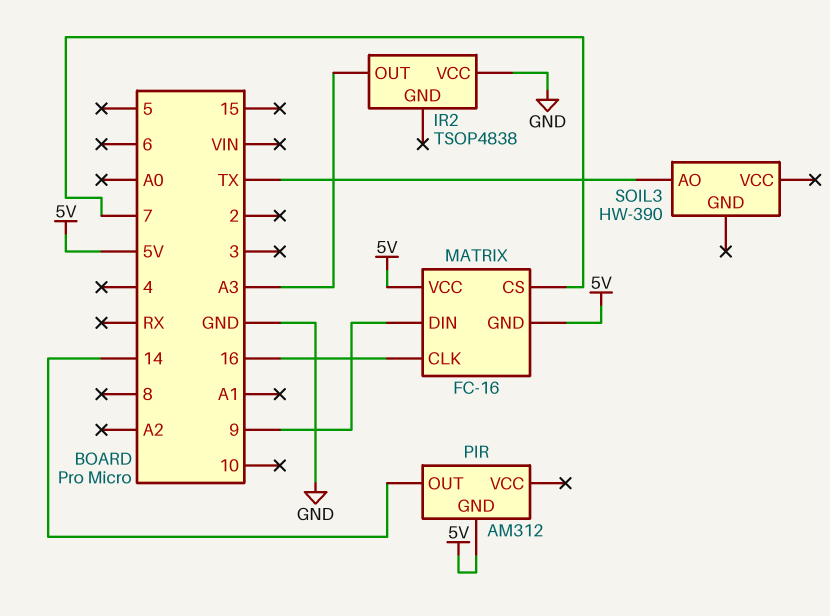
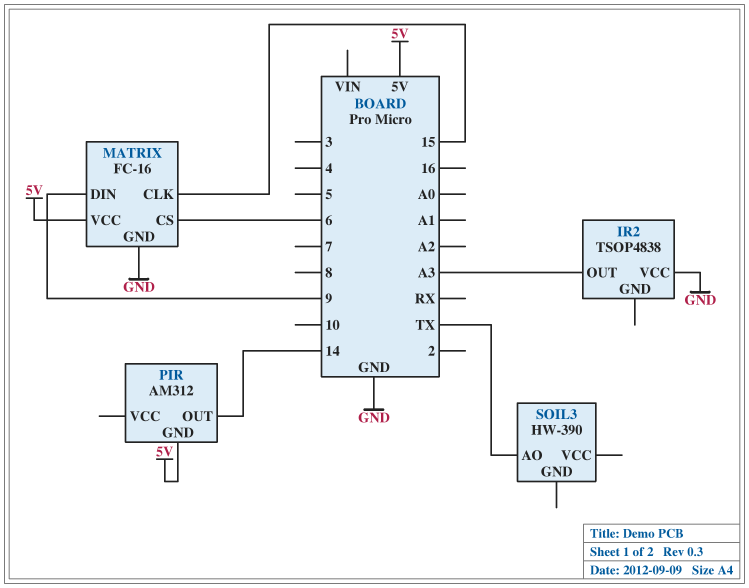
MATRIX pin CLK: 16 -> 15
MATRIX pin CS: 7 -> 6
MATRIX pin GND: 5V -> GND

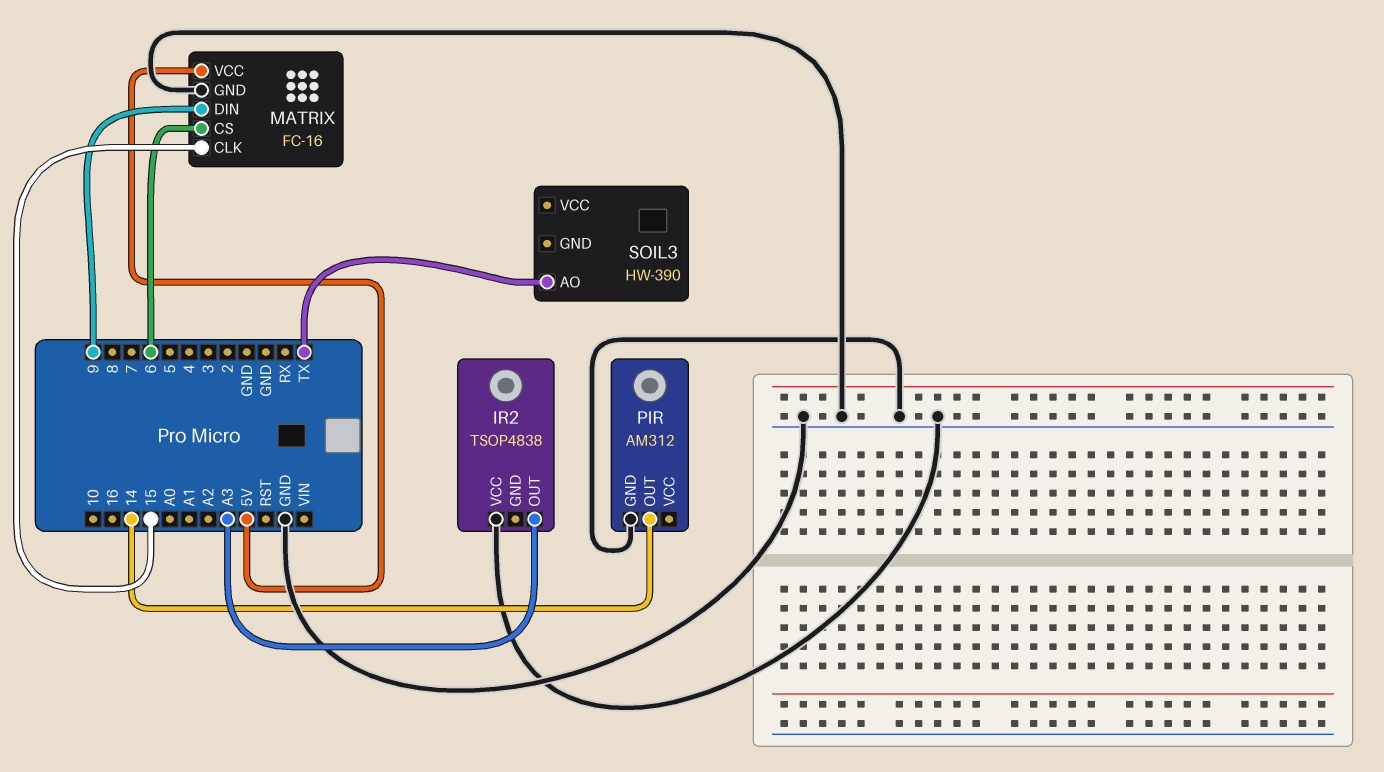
PIR pin GND: 5V -> GND

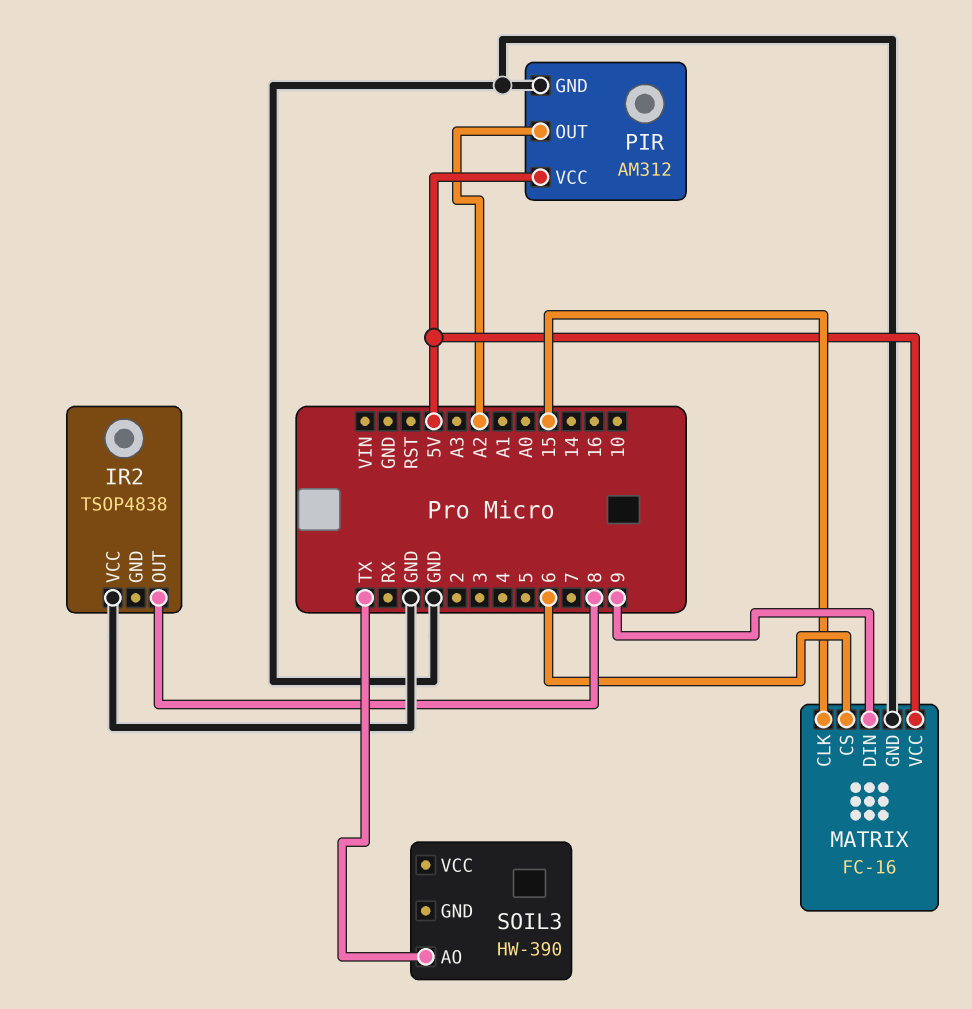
IR2 pin OUT: A3 -> 8
PIR pin OUT: 14 -> A2
PIR pin VCC: none -> 5V

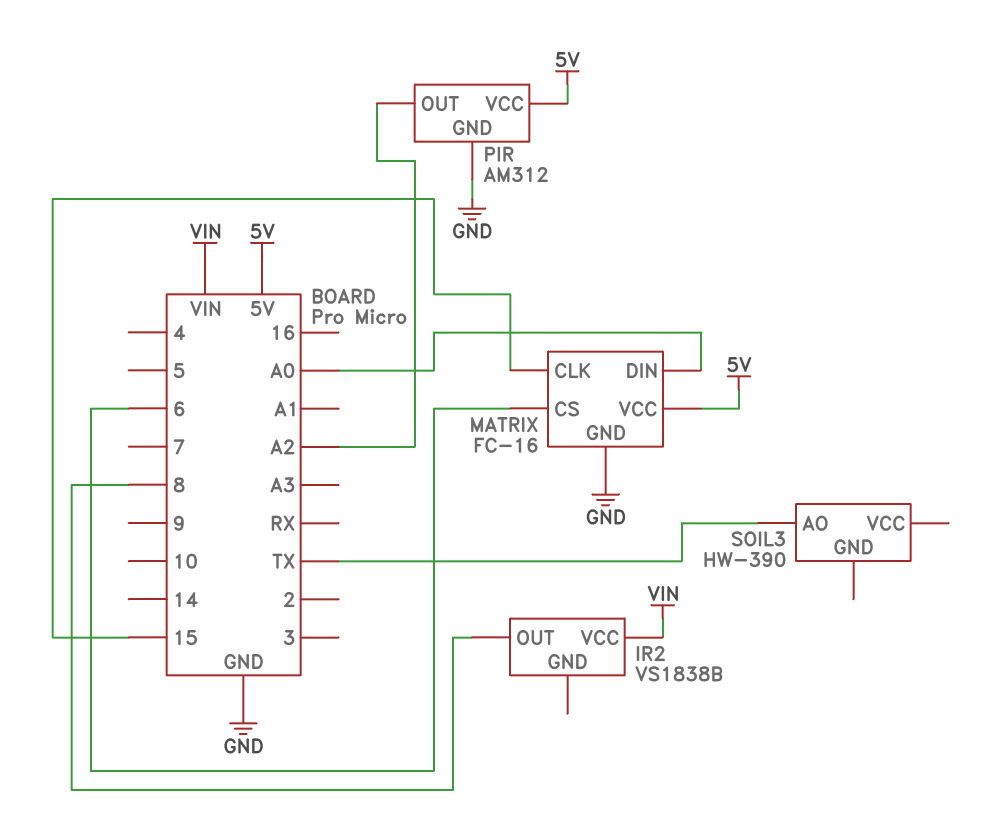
IR2: TSOP4838 -> VS1838B
IR2 pin VCC: GND -> VIN
MATRIX pin DIN: 9 -> A0

